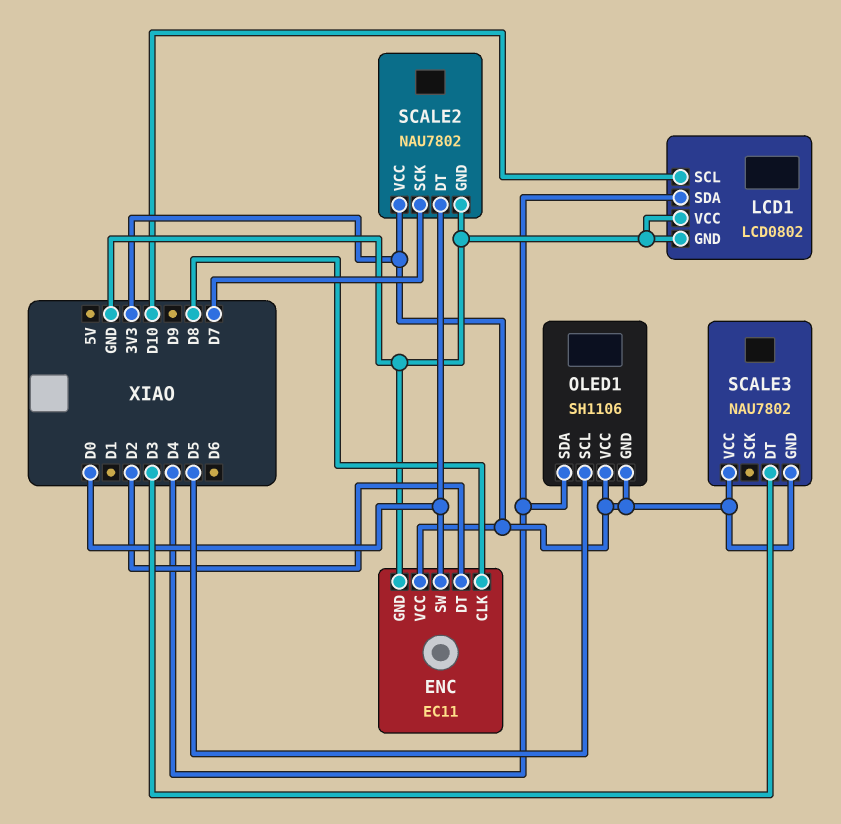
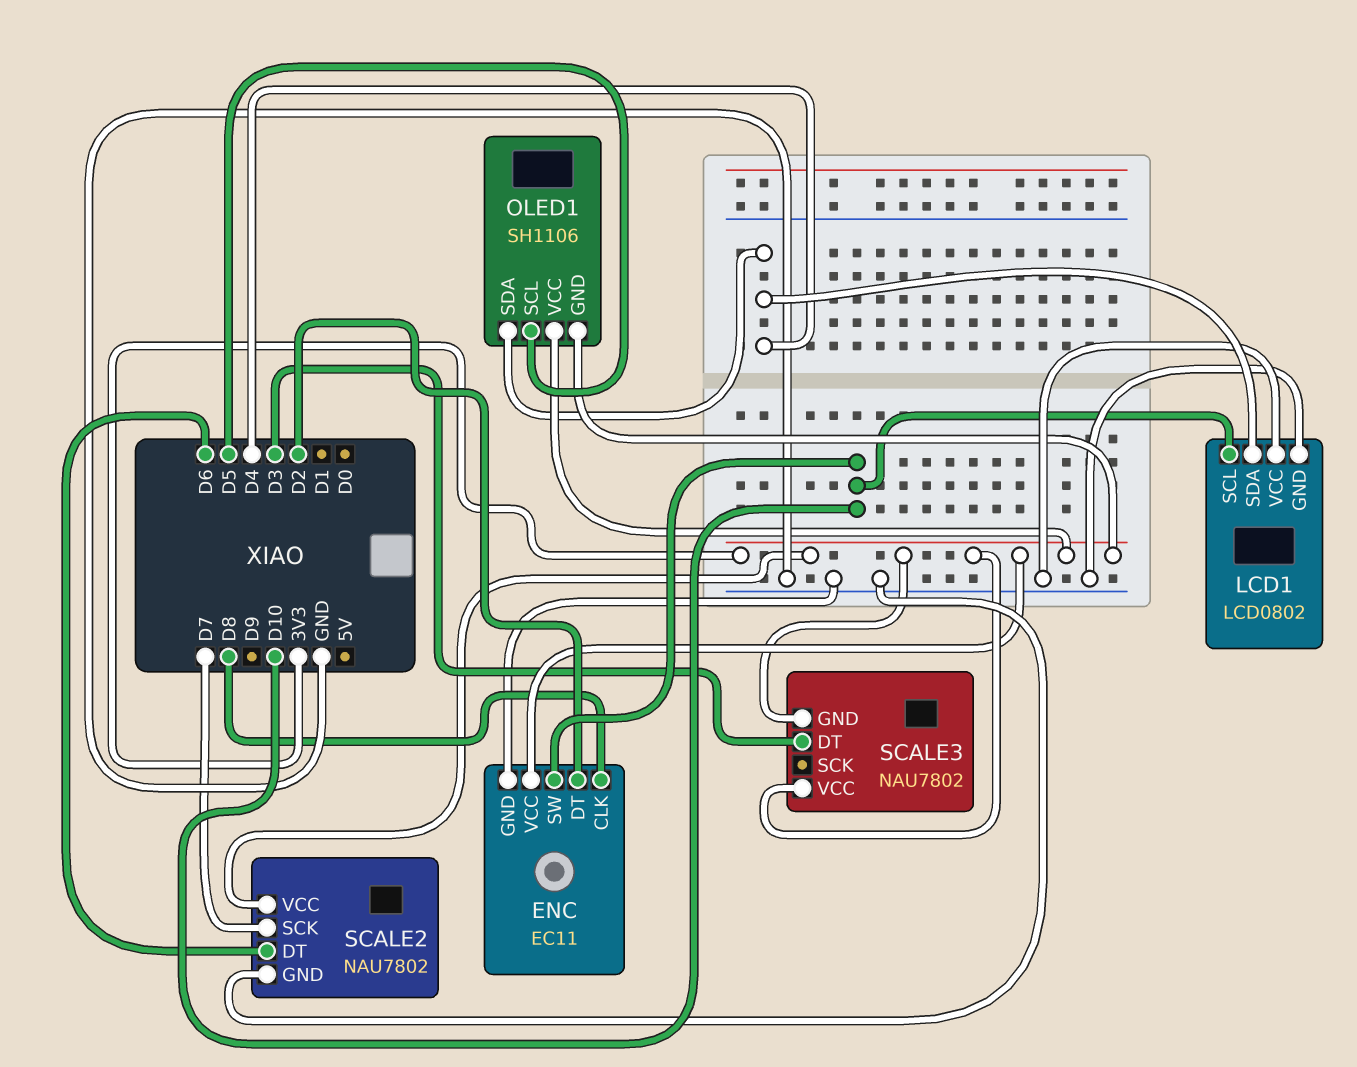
ENC pin SW: D0 -> D10
SCALE2 pin DT: D0 -> D6

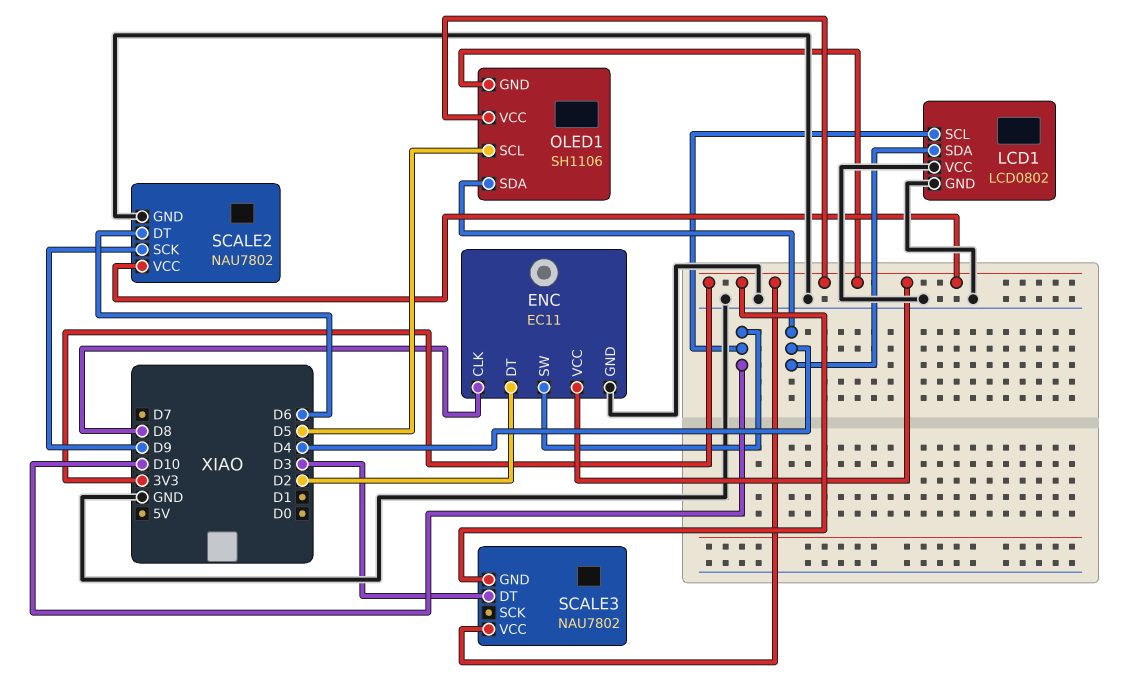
SCALE2 pin SCK: D7 -> D9

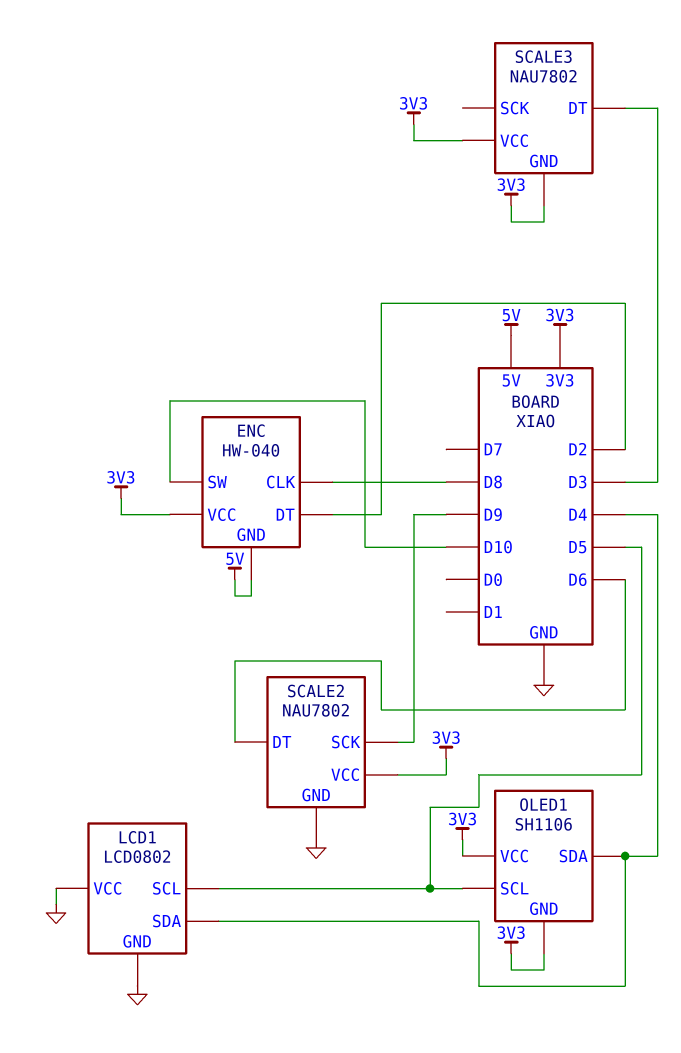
ENC: EC11 -> HW-040
ENC pin GND: GND -> 5V
LCD1 pin SCL: D10 -> D5

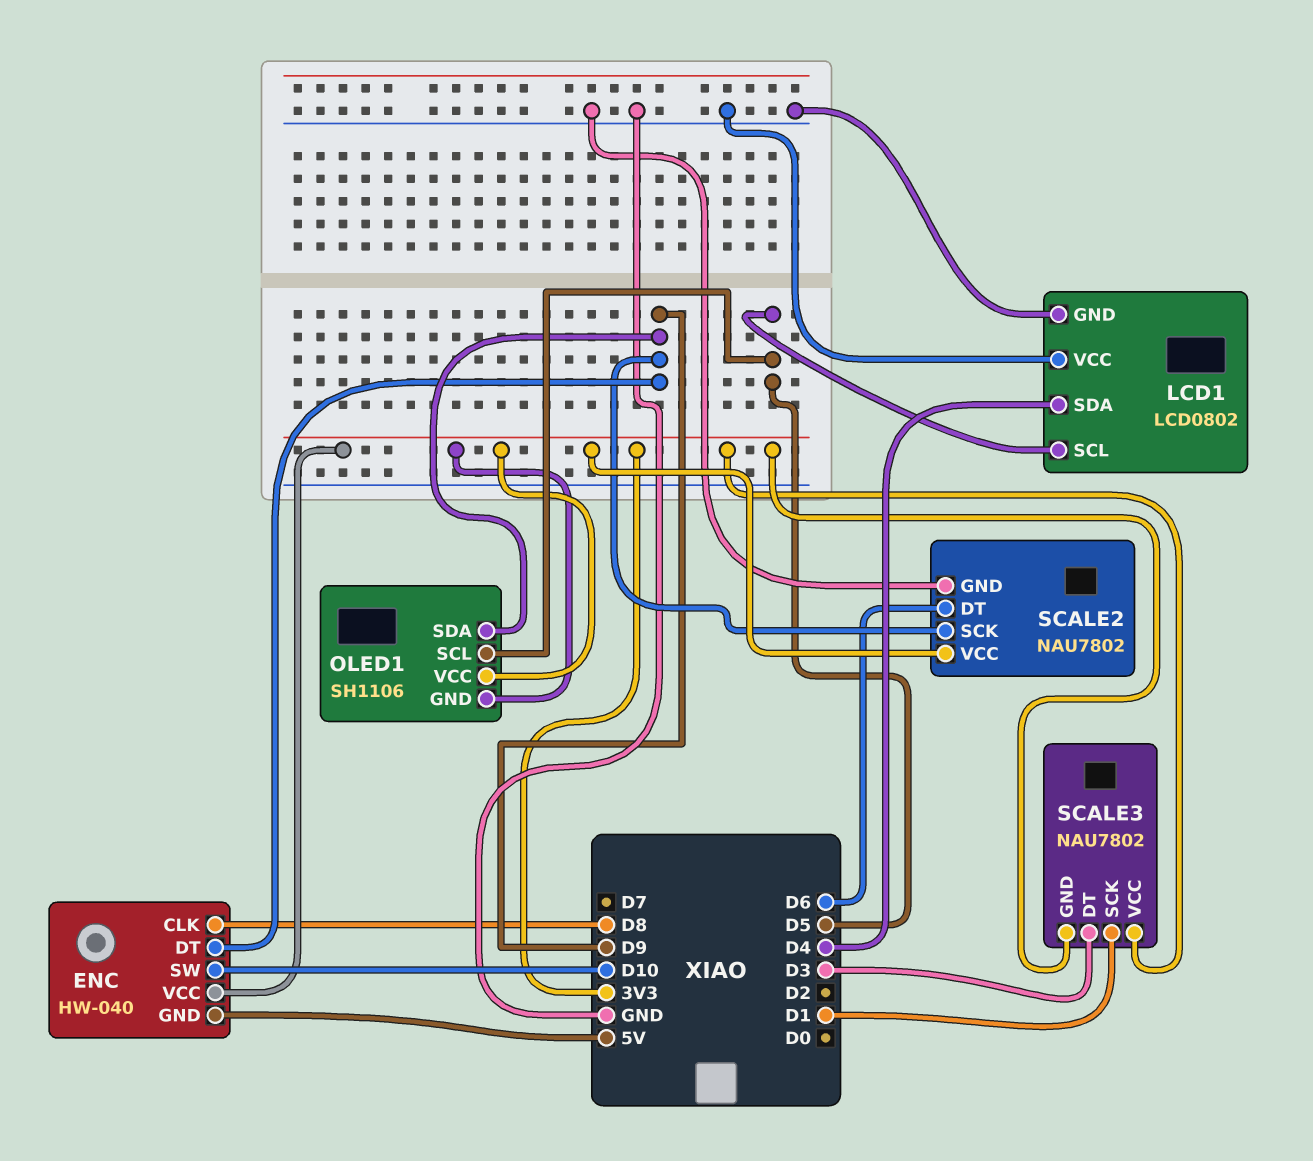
ENC pin DT: D2 -> D9
OLED1 pin SDA: D4 -> D9
SCALE3 pin SCK: none -> D1

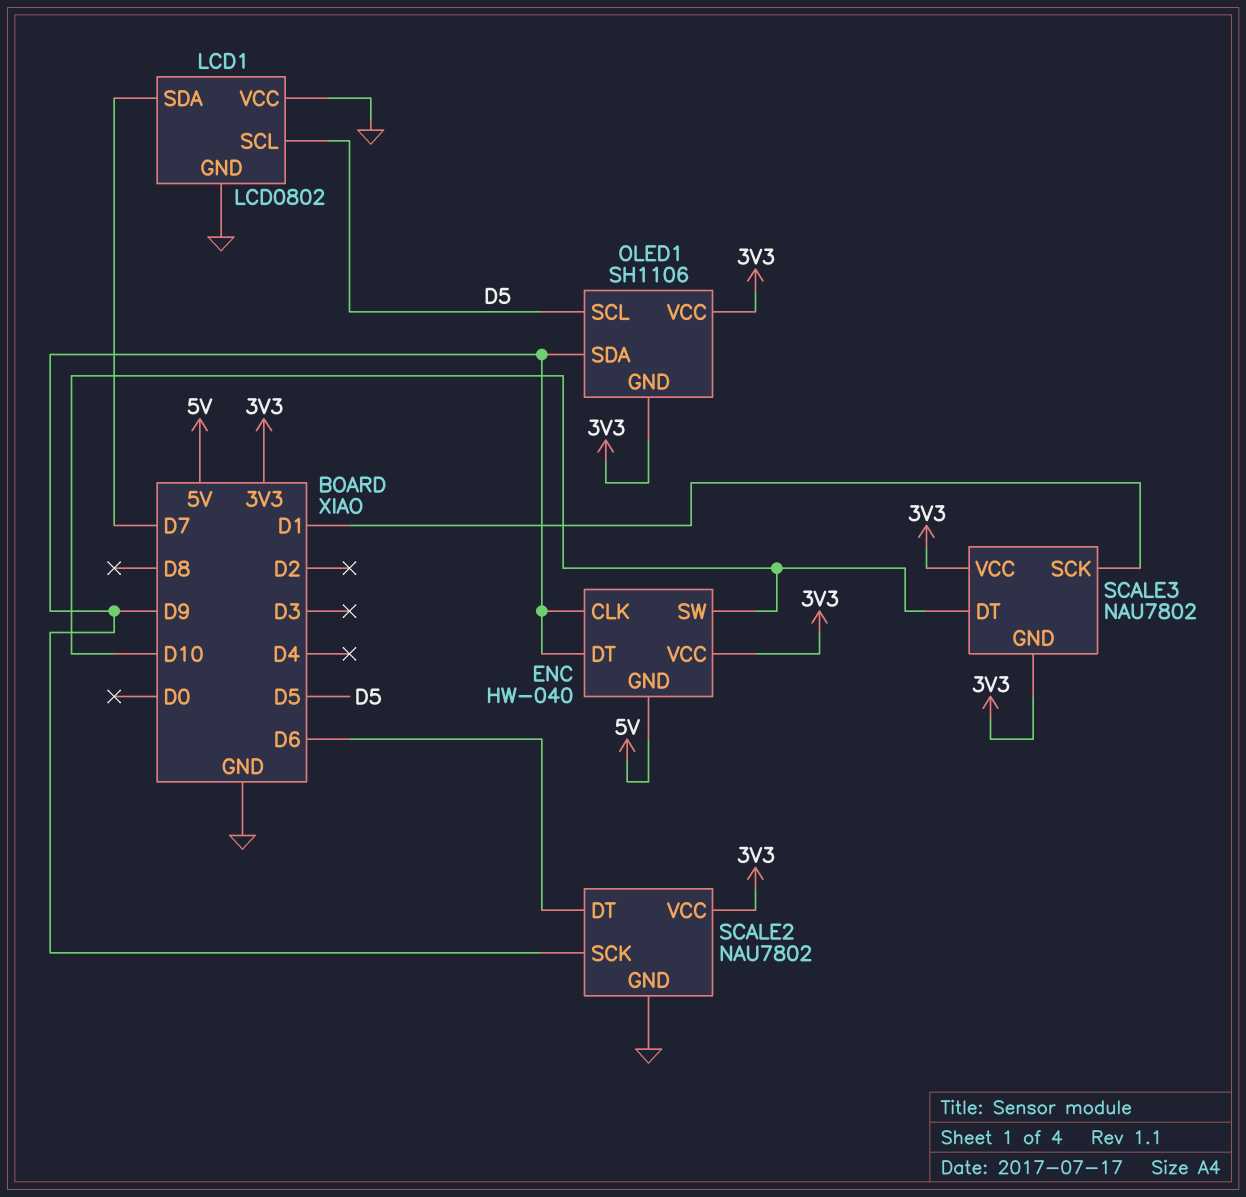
ENC pin CLK: D8 -> D9
LCD1 pin SDA: D4 -> D7
SCALE3 pin DT: D3 -> D10

